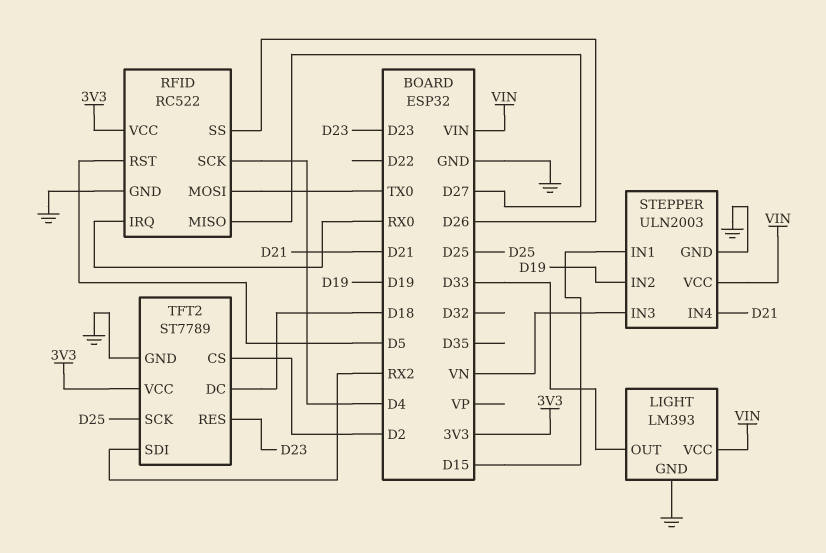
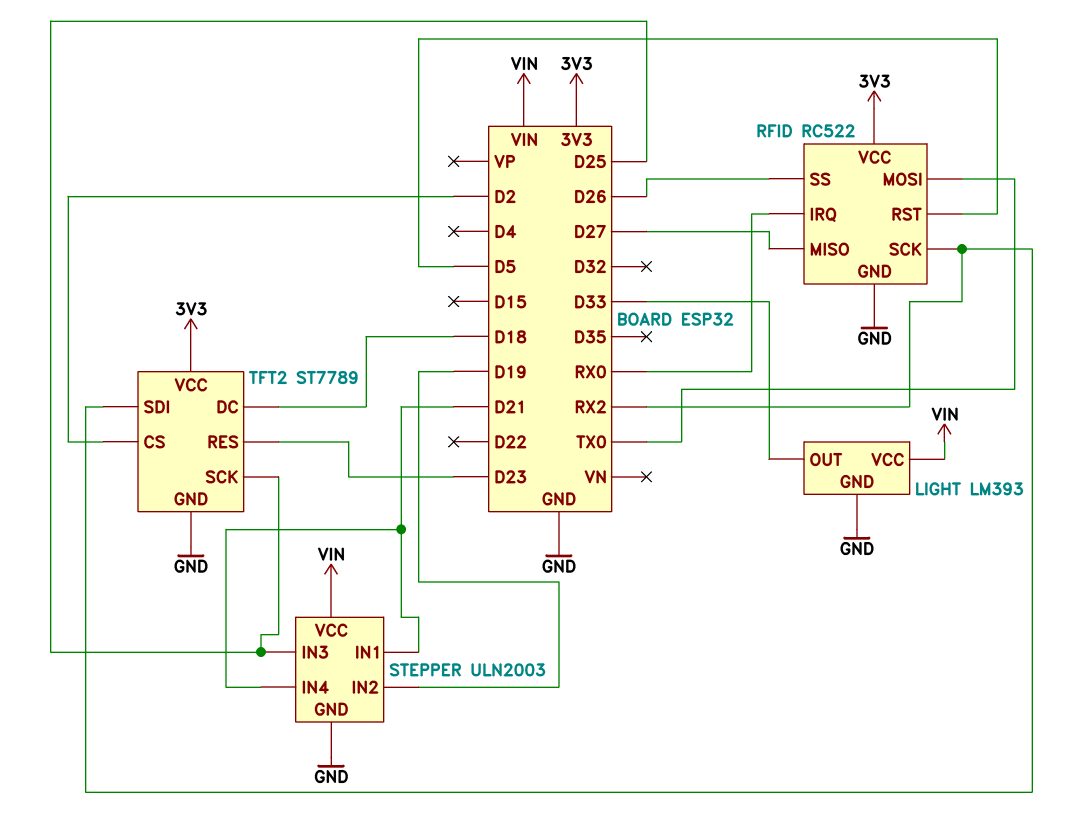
RFID pin SCK: D4 -> RX2
STEPPER pin IN1: D15 -> D21
STEPPER pin IN3: VN -> D25

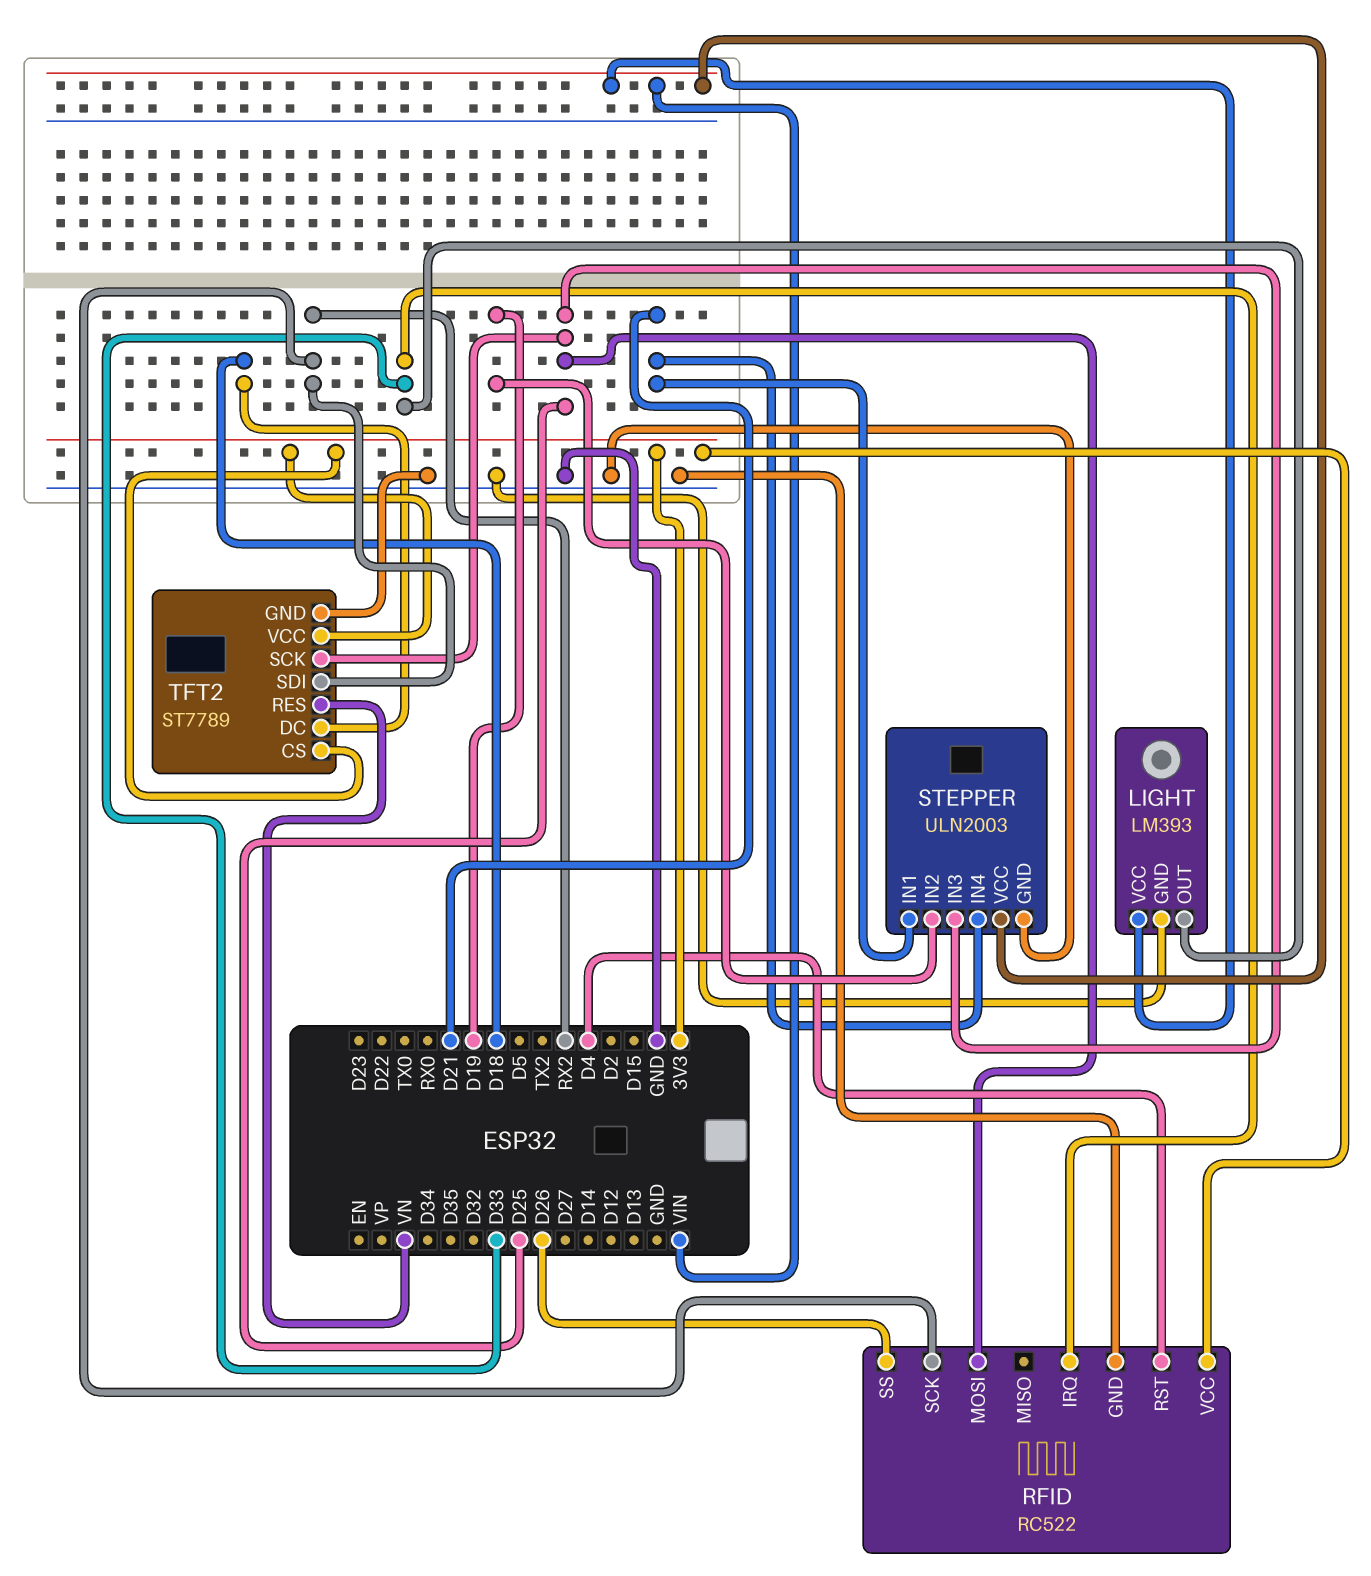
RFID pin IRQ: RX0 -> D33
RFID pin MISO: D27 -> none
RFID pin MOSI: TX0 -> D25
RFID pin RST: D5 -> D4
TFT2 pin CS: D2 -> 3V3
TFT2 pin RES: D23 -> VN

